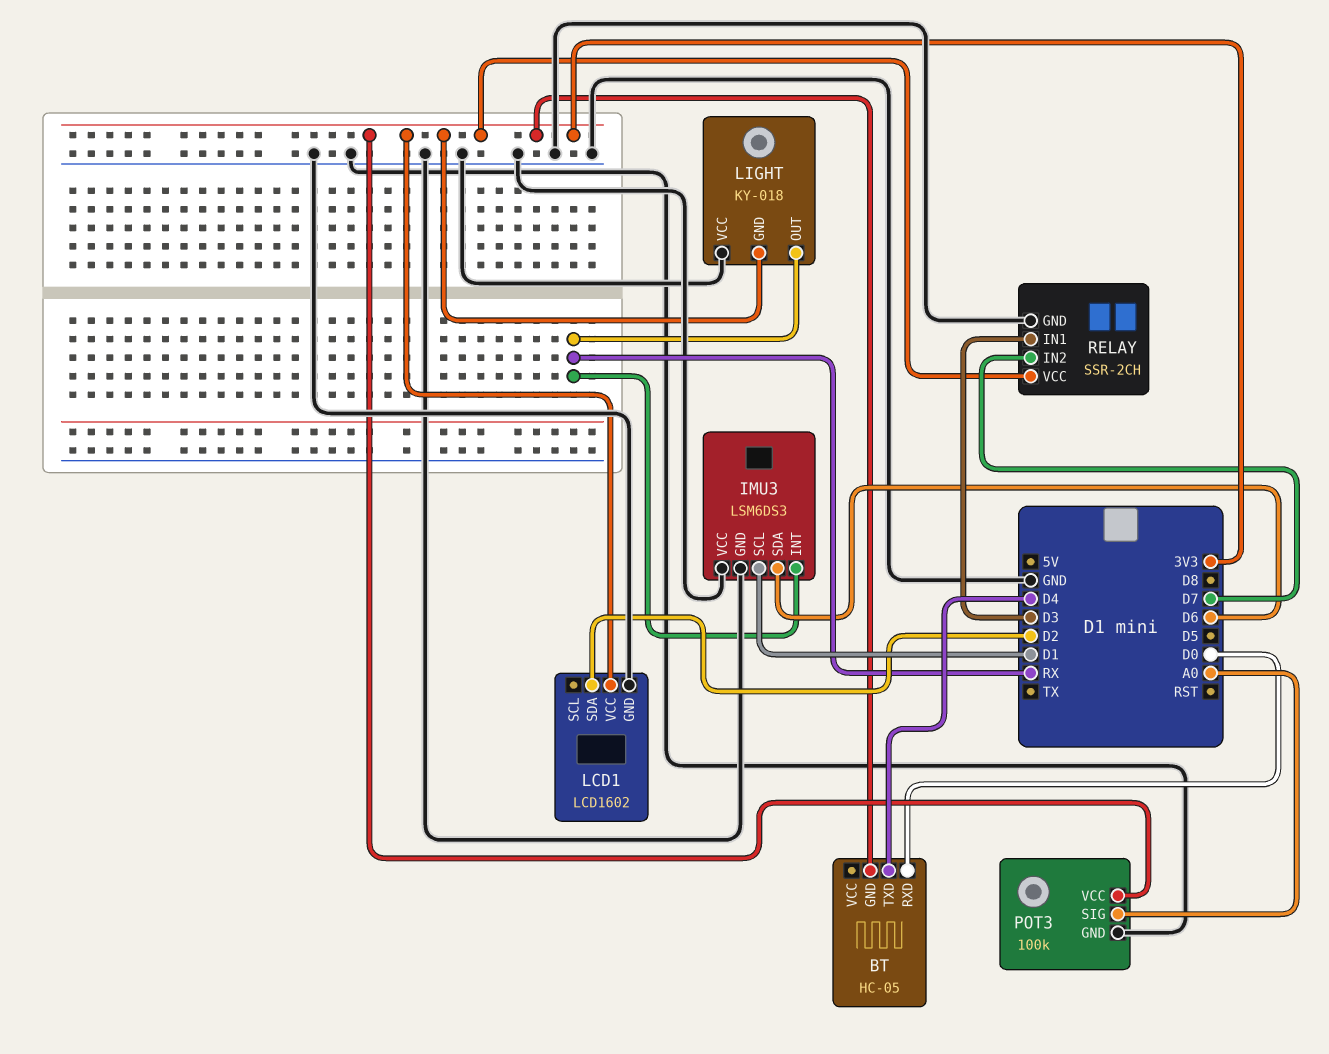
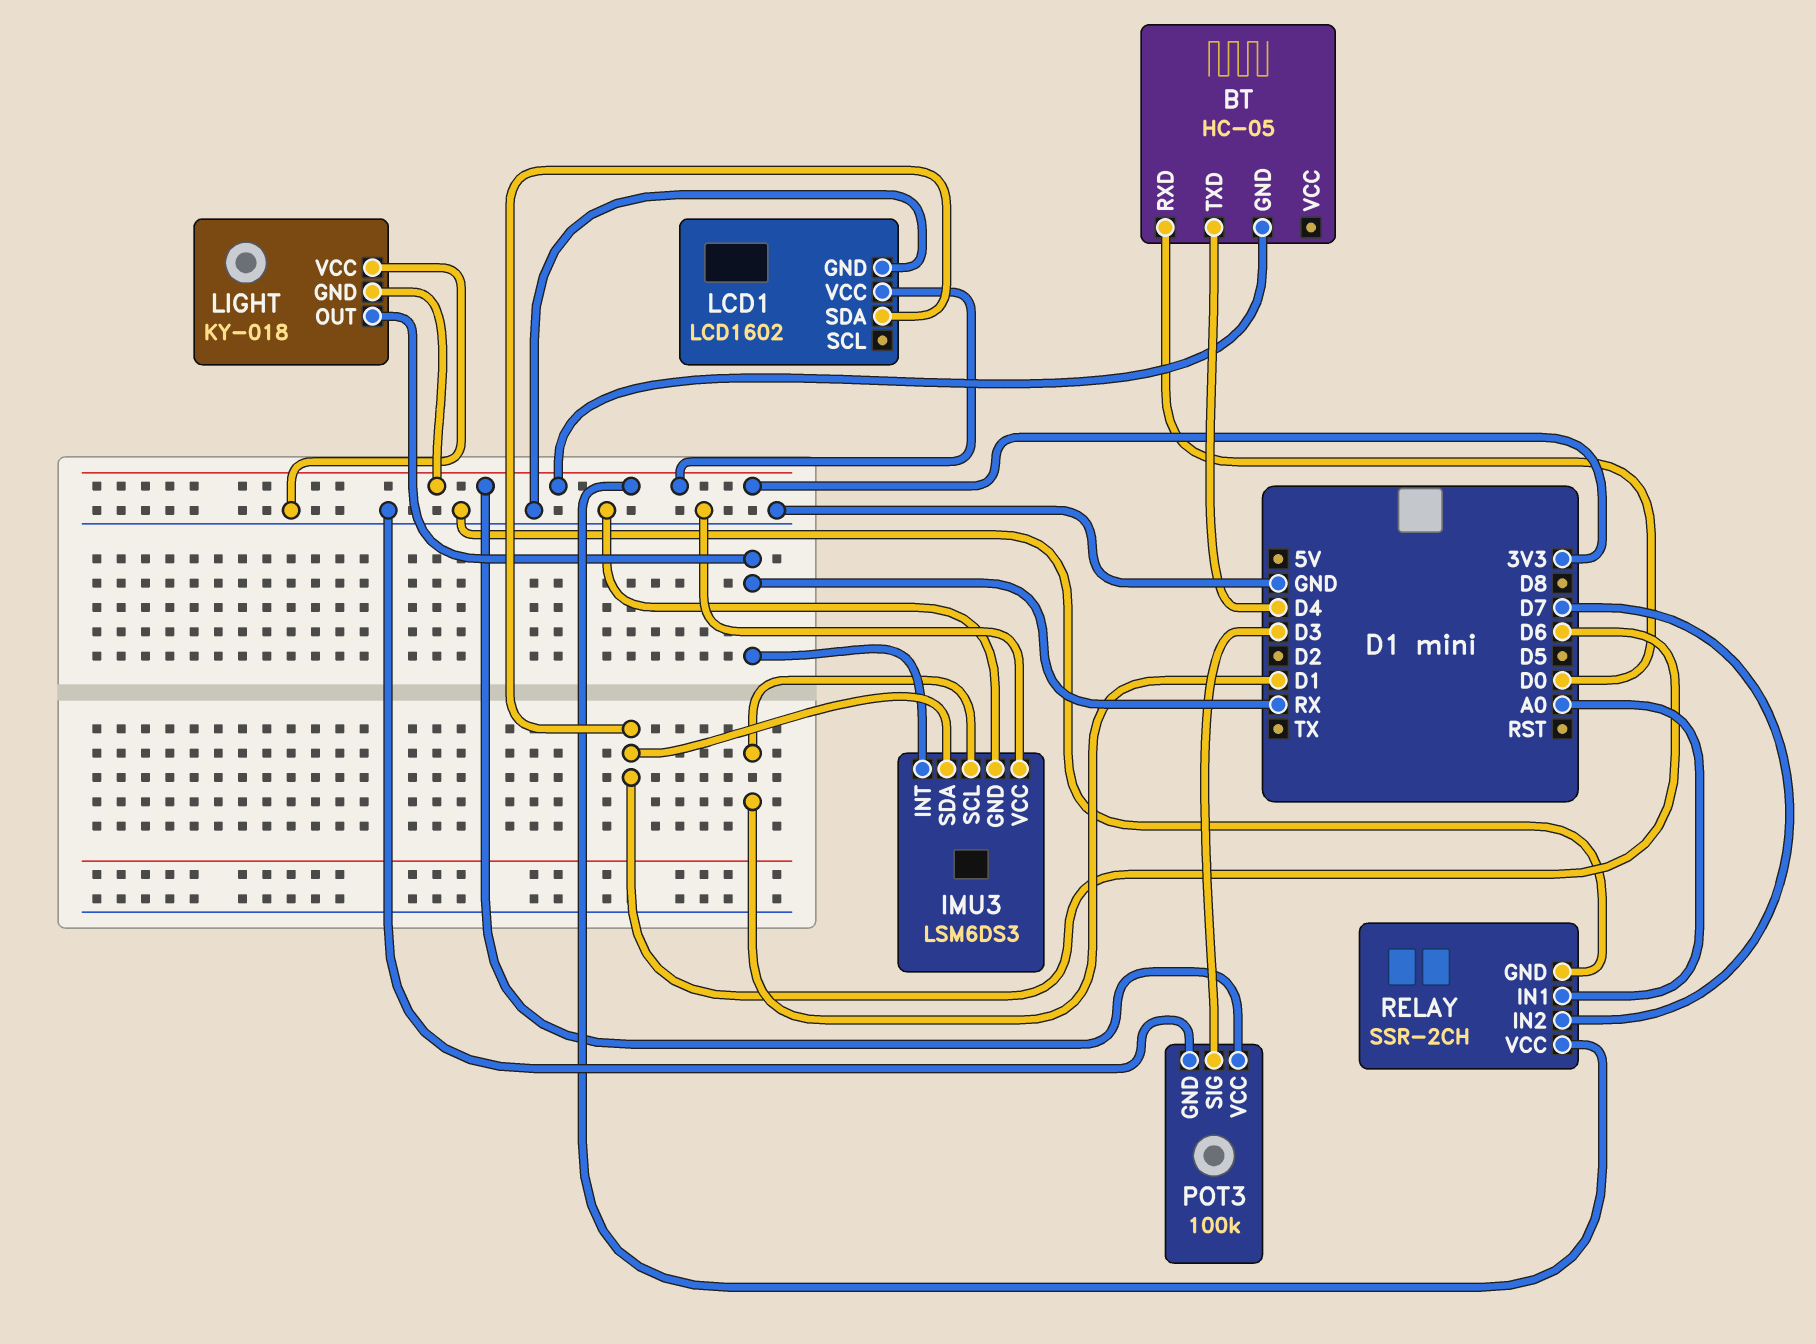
LCD1 pin SDA: D2 -> D6
POT3 pin SIG: A0 -> D3
RELAY pin IN1: D3 -> A0

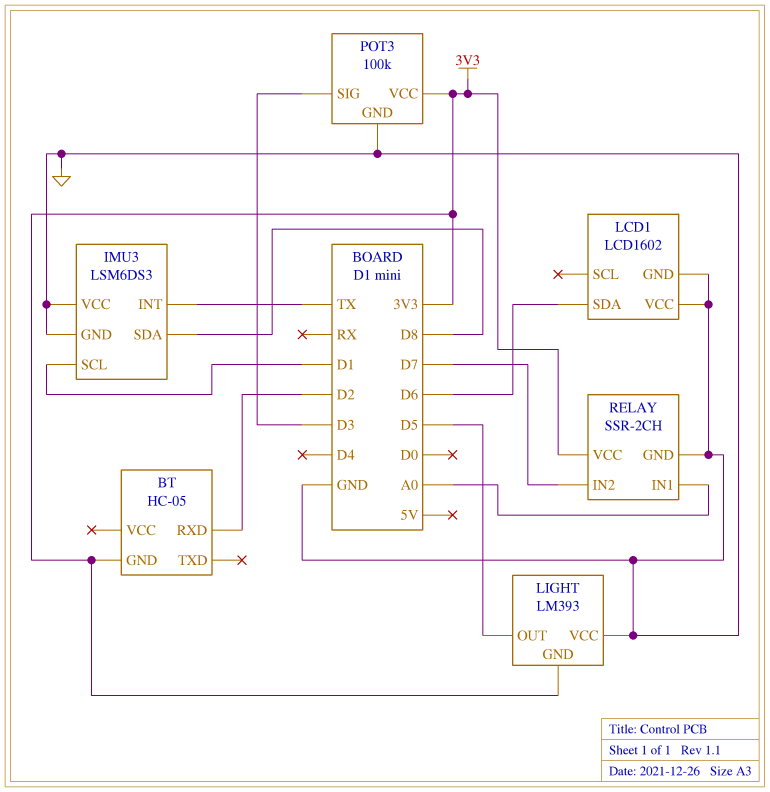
BT pin RXD: D0 -> D2
BT pin TXD: D4 -> none
IMU3 pin INT: RX -> TX
IMU3 pin SDA: D6 -> D8
LCD1 pin VCC: 3V3 -> GND
LIGHT: KY-018 -> LM393
LIGHT pin OUT: RX -> D5

